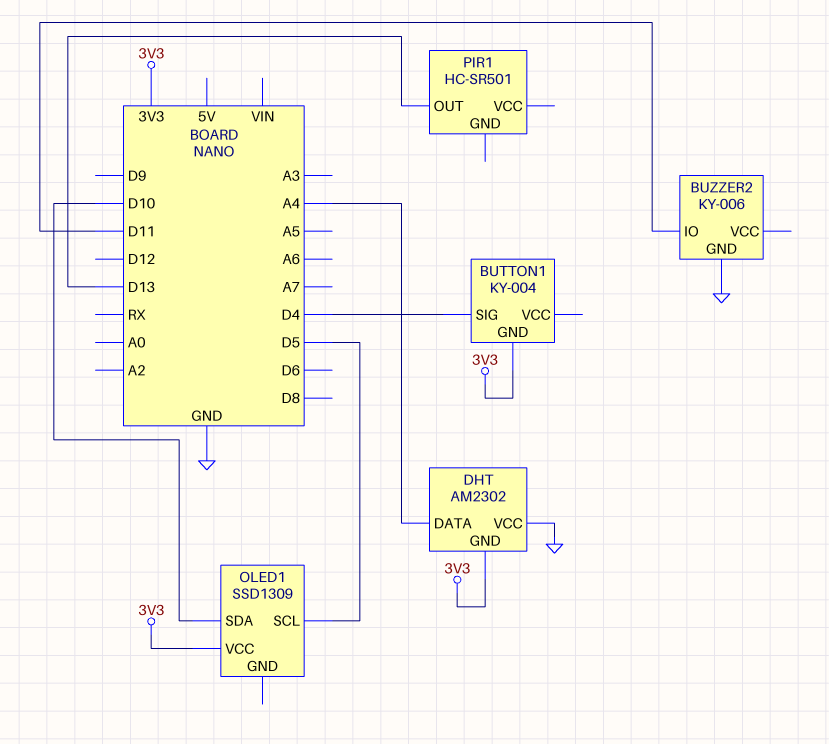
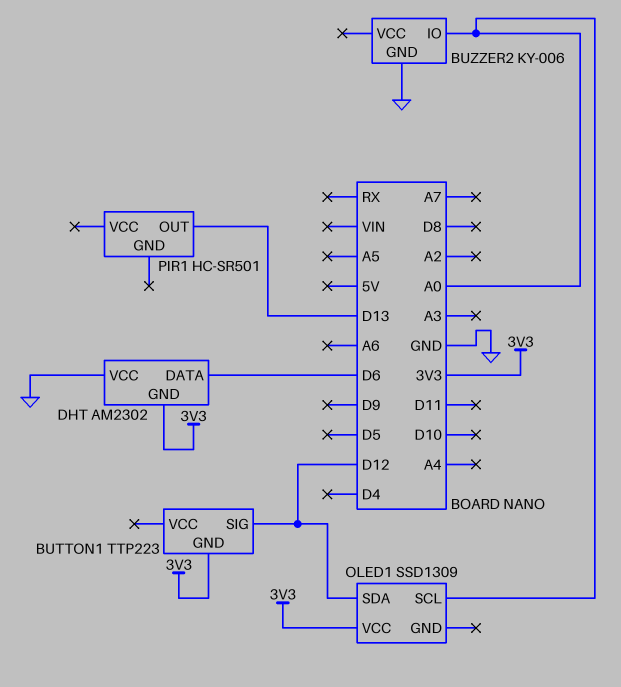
BUTTON1: KY-004 -> TTP223
BUTTON1 pin SIG: D4 -> D12
BUZZER2 pin IO: D11 -> A0
DHT pin DATA: A4 -> D6
OLED1 pin SCL: D5 -> A0
OLED1 pin SDA: D10 -> D12

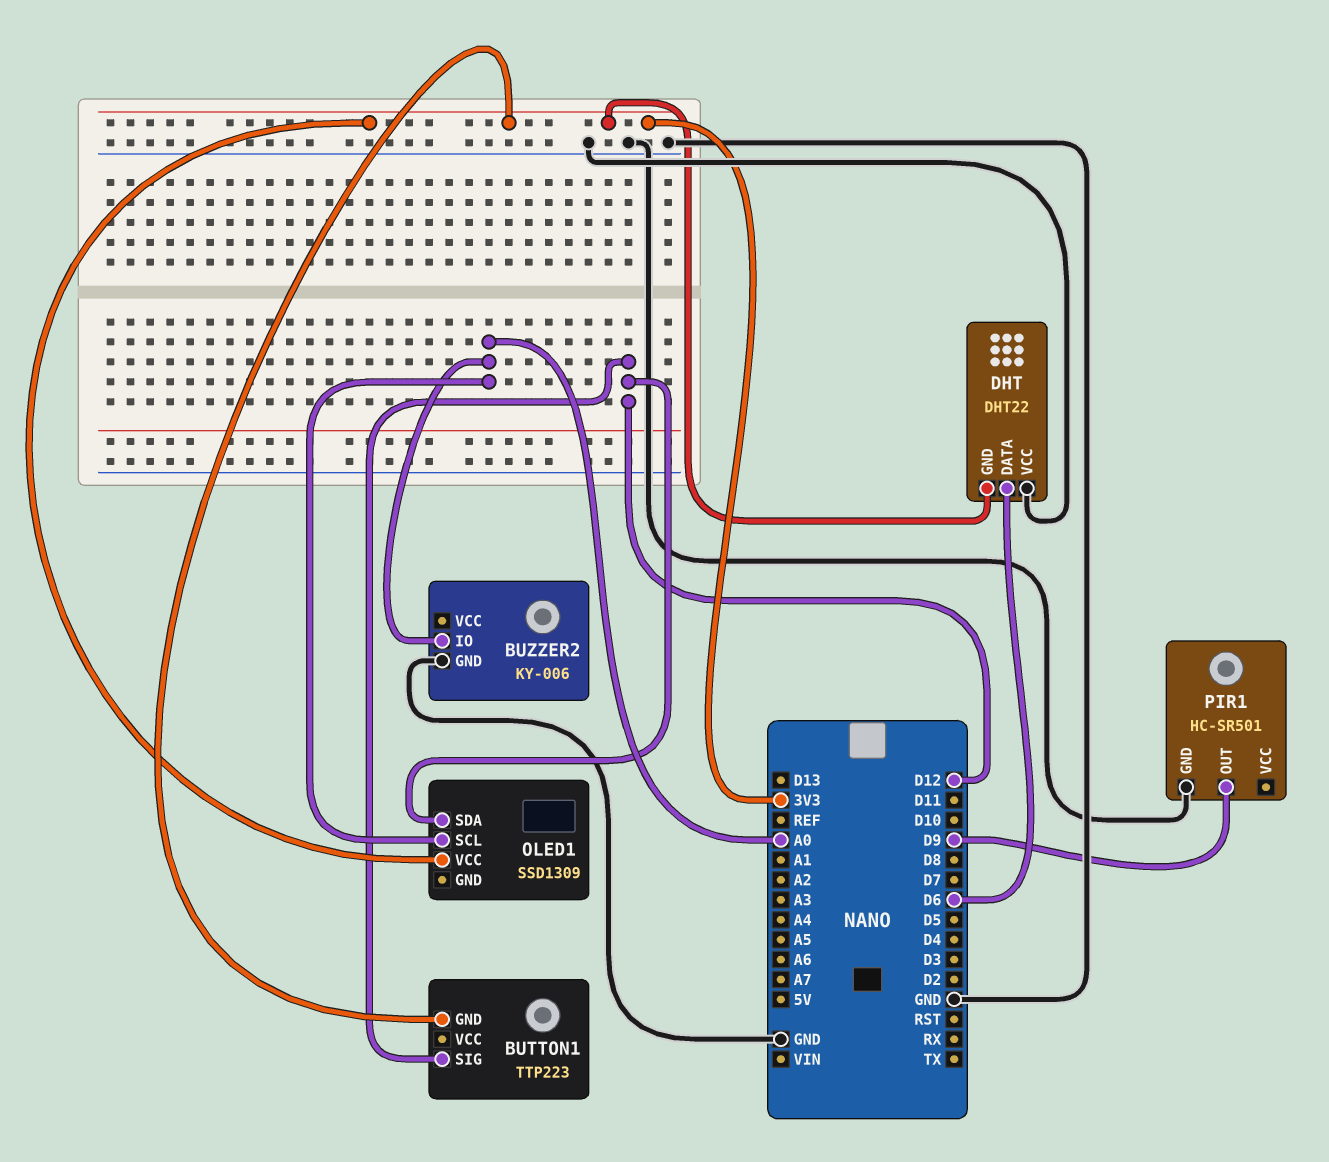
DHT: AM2302 -> DHT22
PIR1 pin GND: none -> GND
PIR1 pin OUT: D13 -> D9

